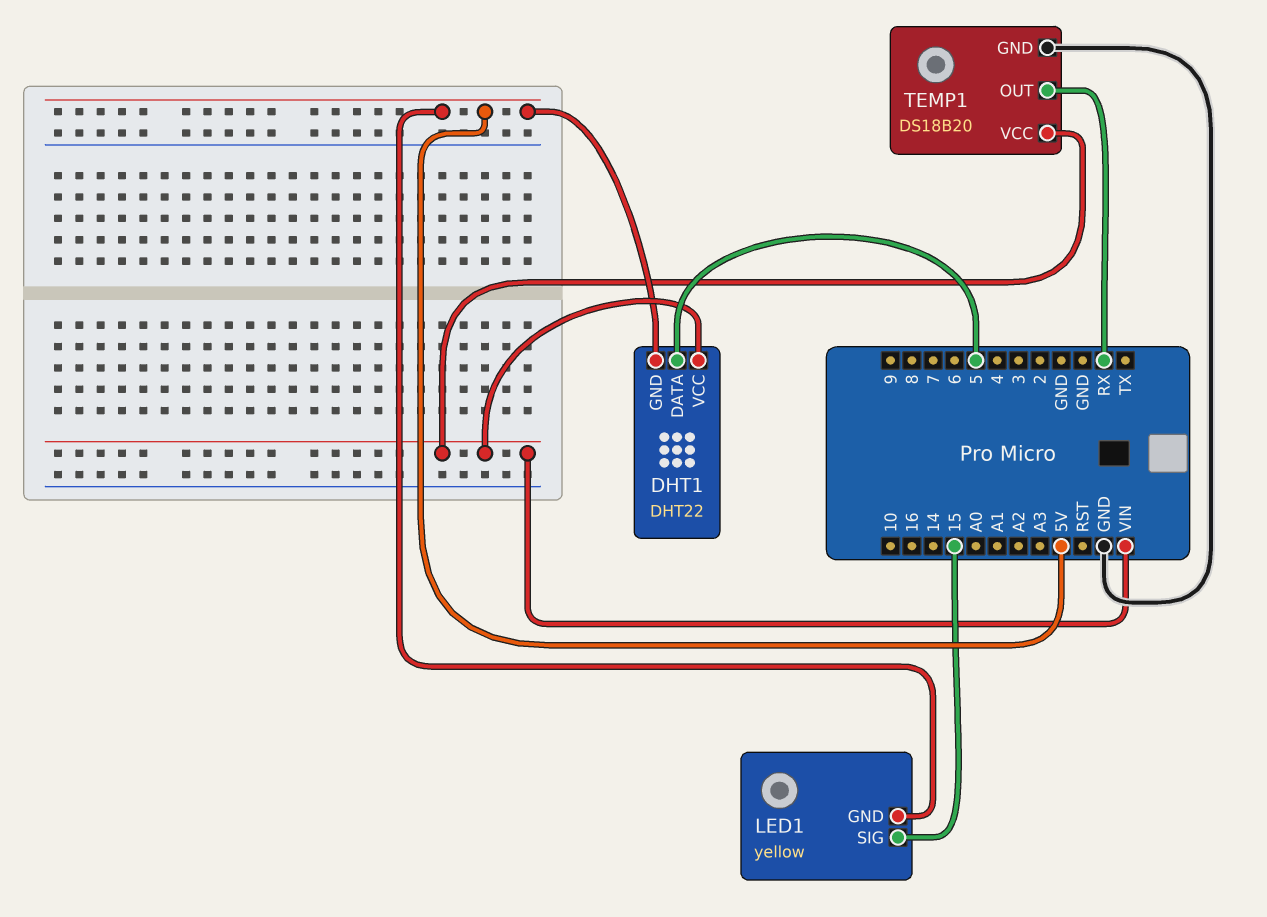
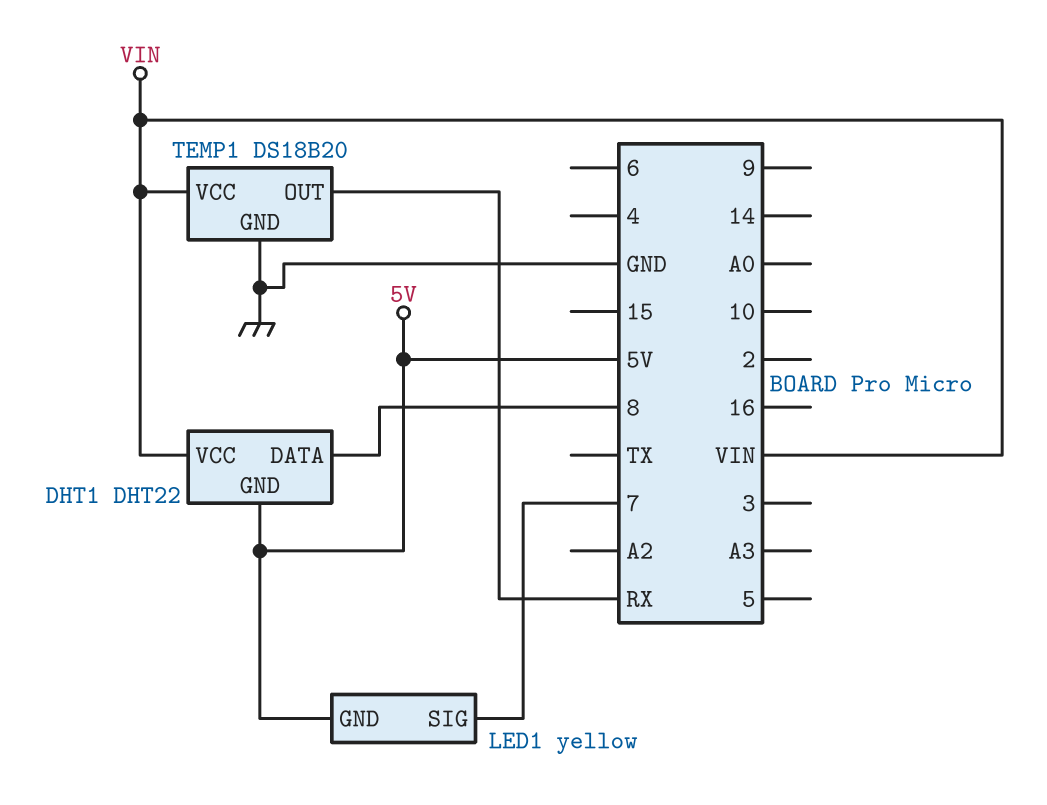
DHT1 pin DATA: 5 -> 8
LED1 pin SIG: 15 -> 7

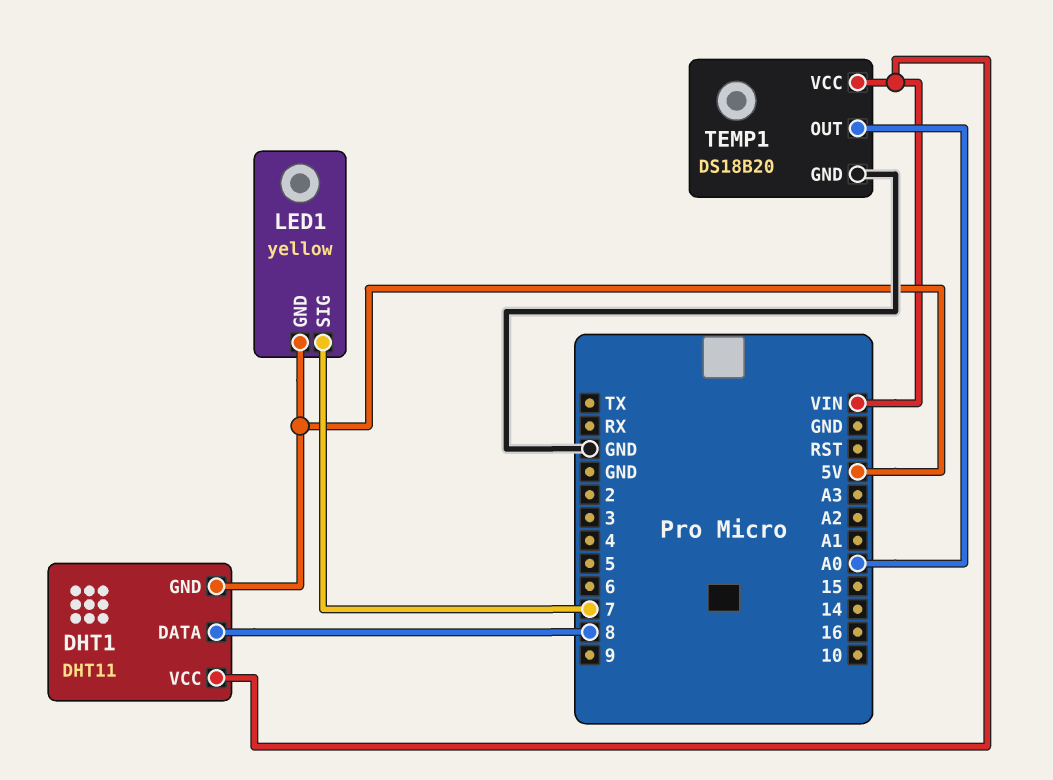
DHT1: DHT22 -> DHT11
TEMP1 pin OUT: RX -> A0

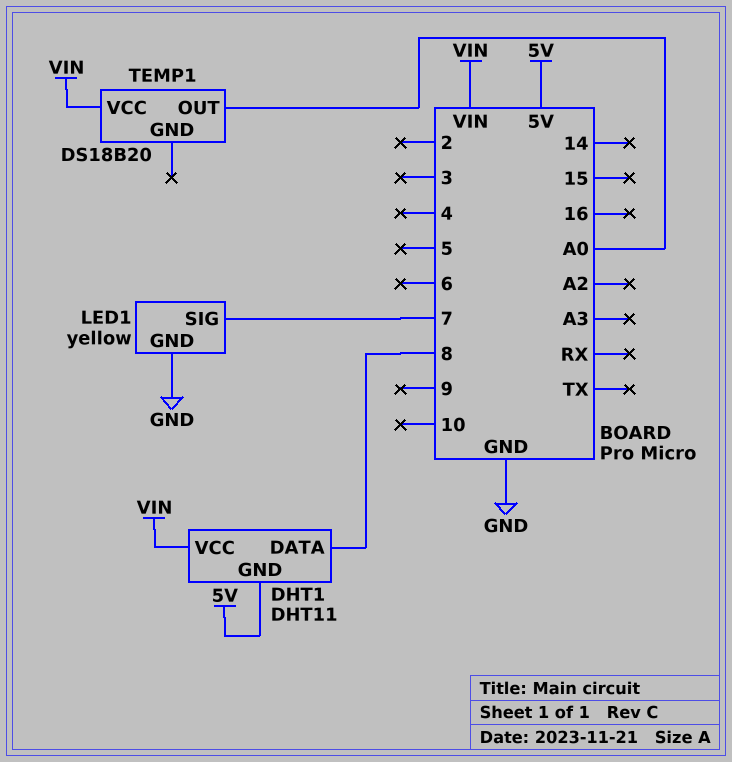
LED1 pin GND: 5V -> GND
TEMP1 pin GND: GND -> none

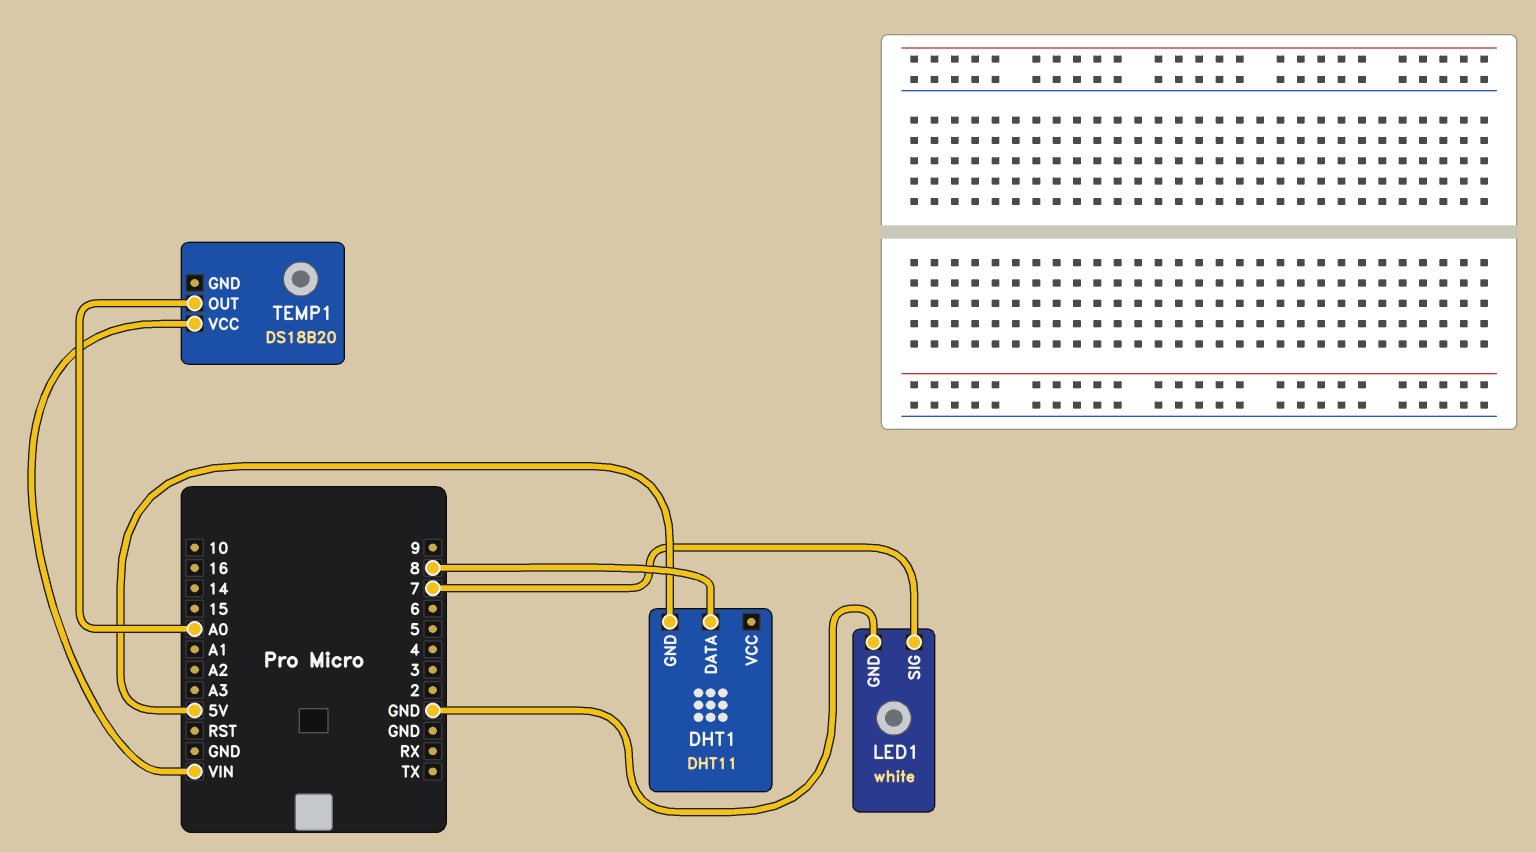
DHT1 pin VCC: VIN -> none
LED1: yellow -> white

